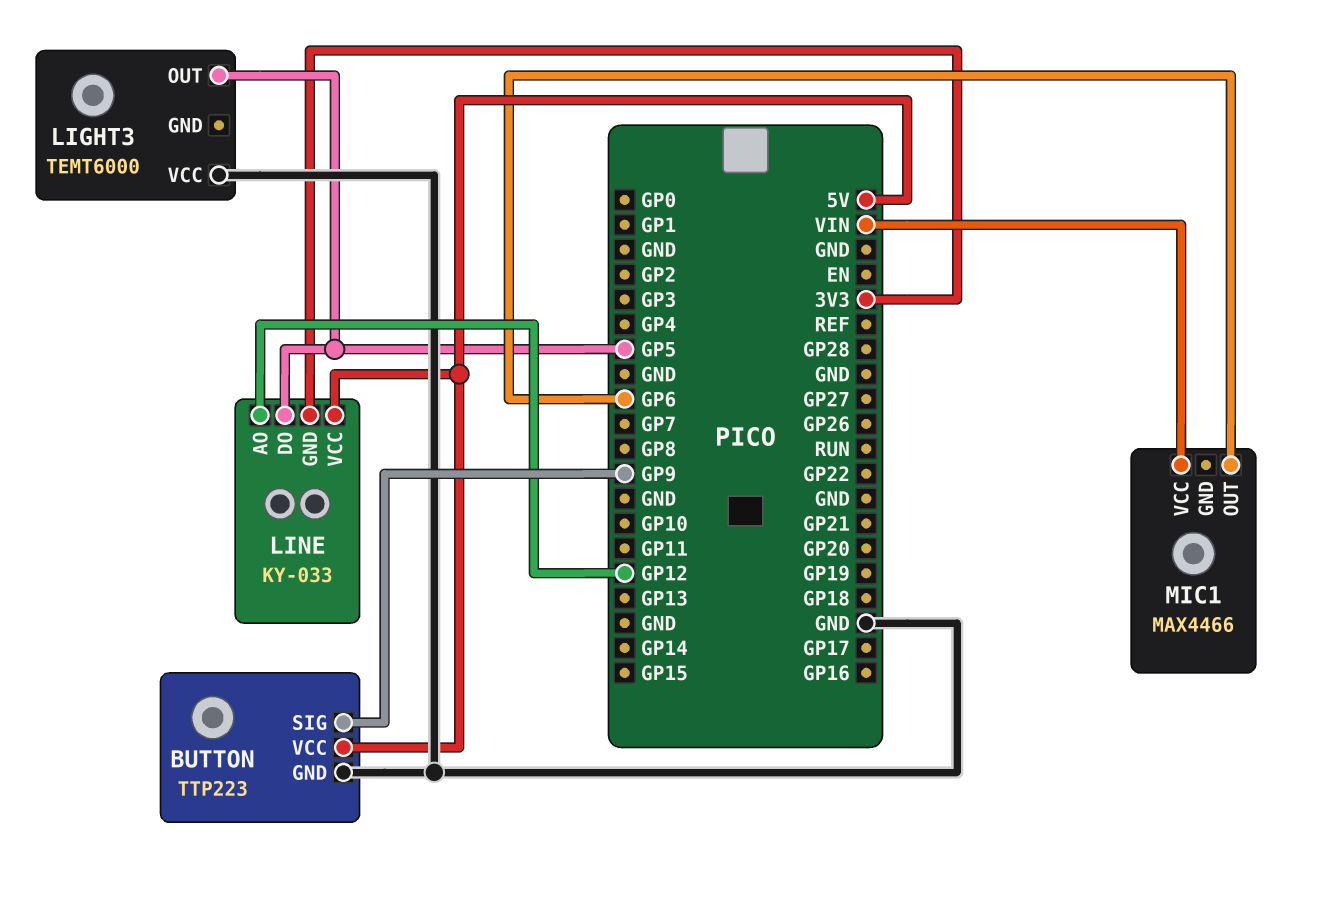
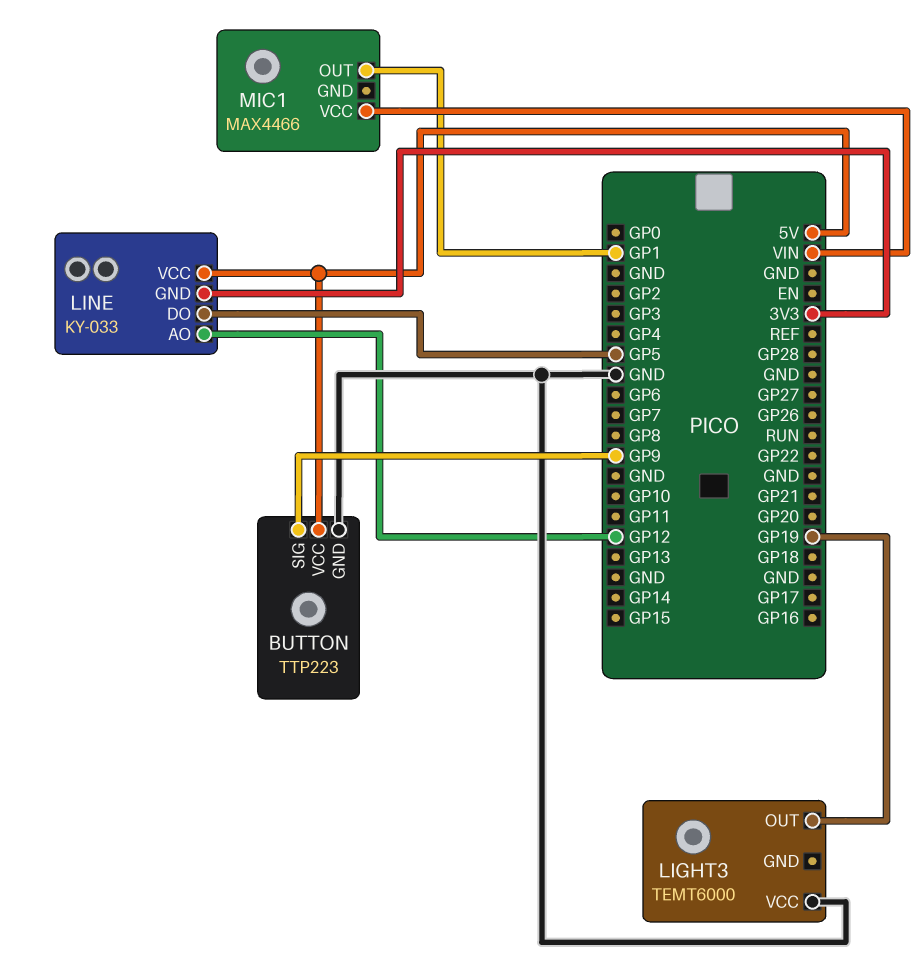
LIGHT3 pin OUT: GP5 -> GP19
MIC1 pin OUT: GP6 -> GP1

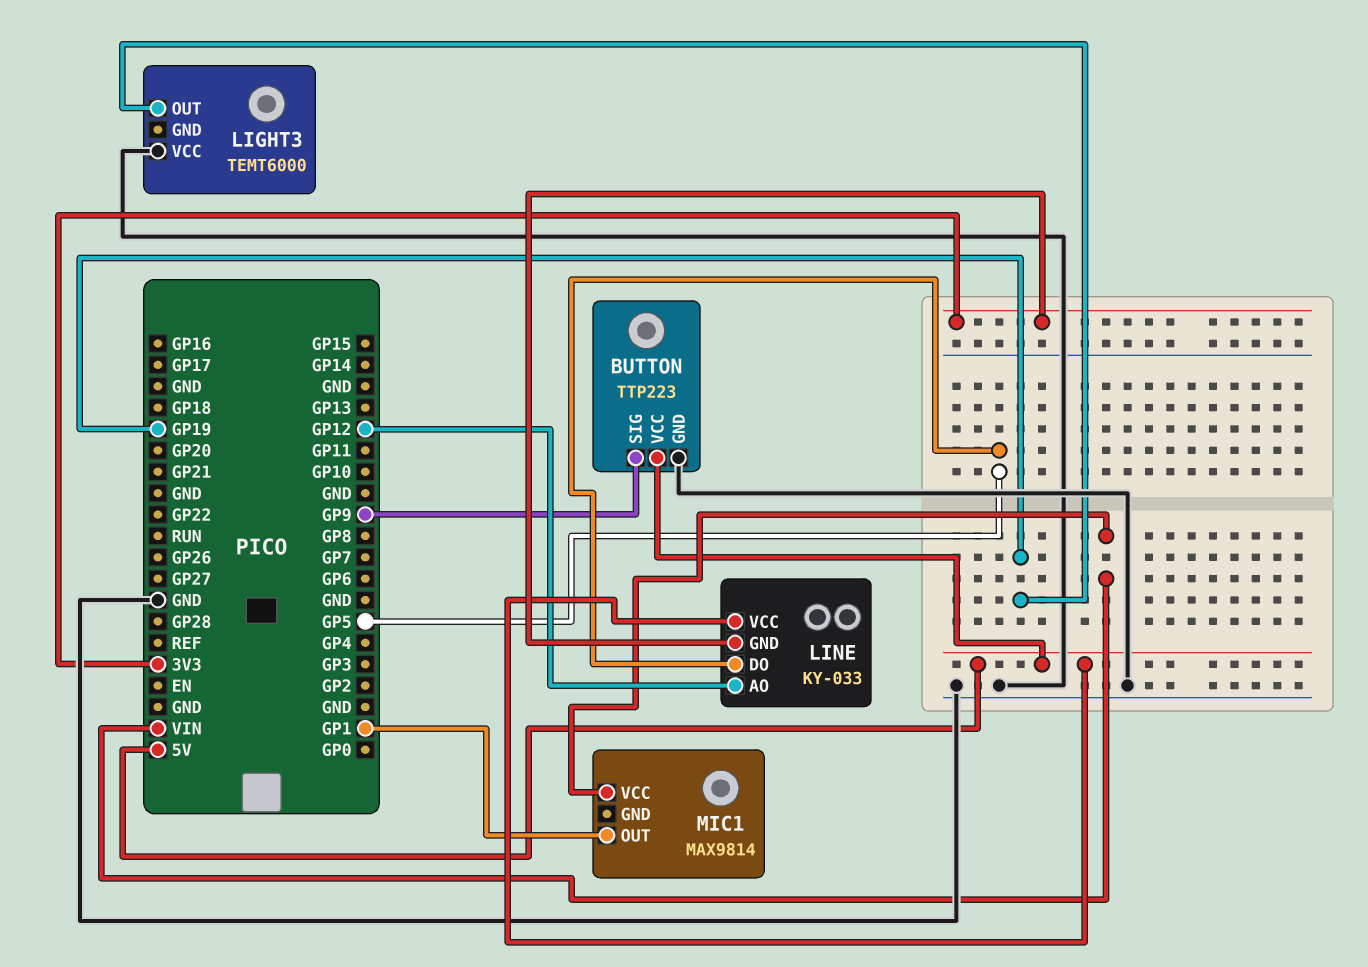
MIC1: MAX4466 -> MAX9814

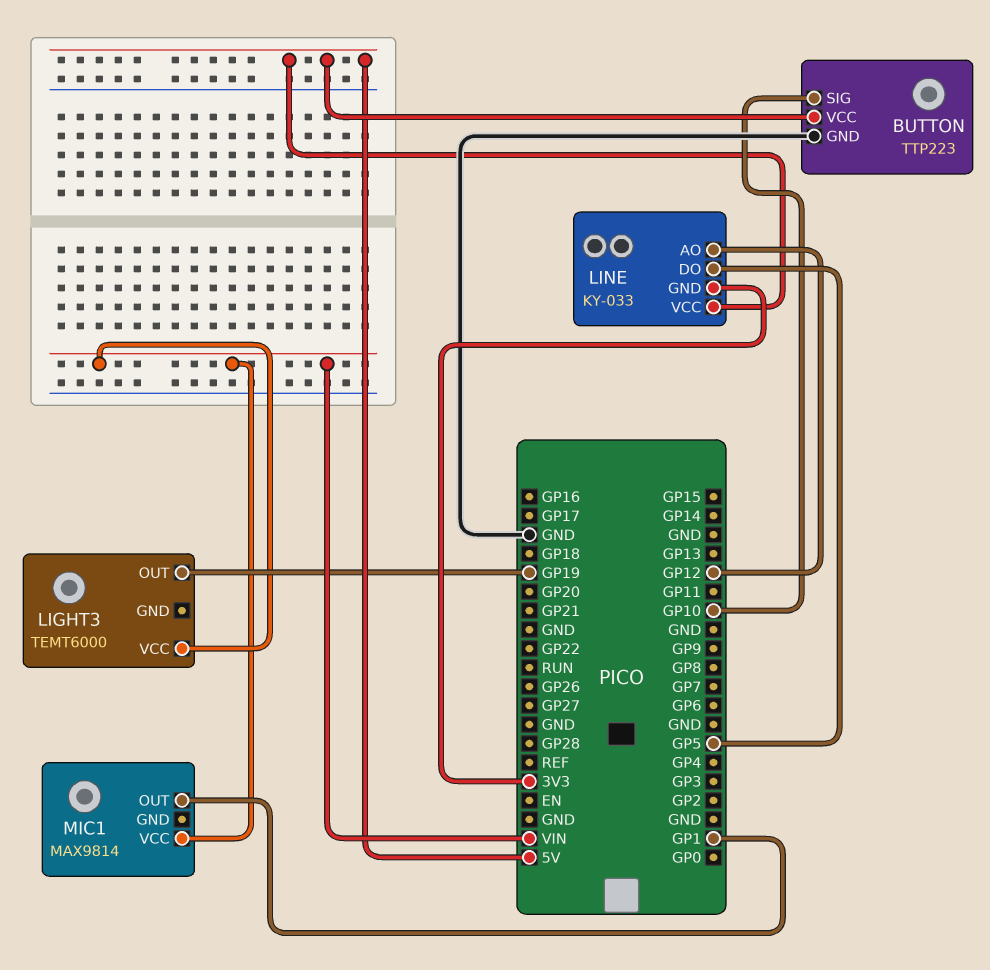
BUTTON pin SIG: GP9 -> GP10
LIGHT3 pin VCC: GND -> VIN

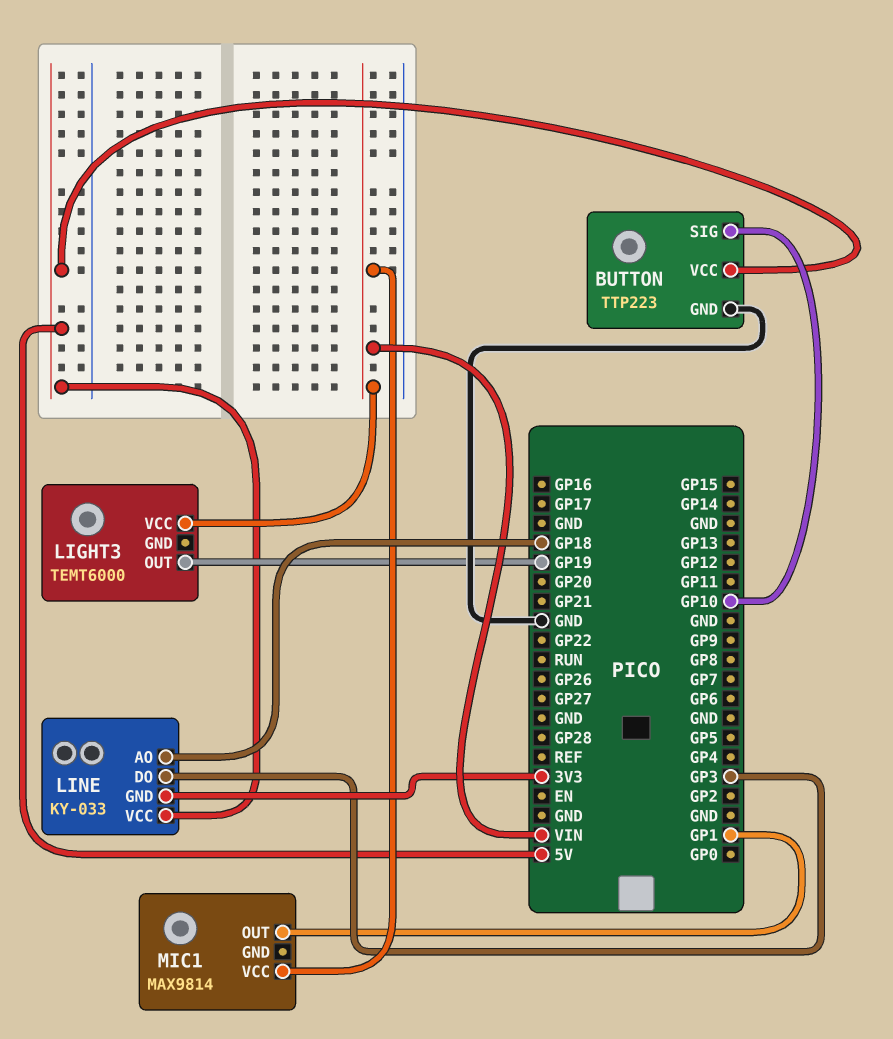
LINE pin AO: GP12 -> GP18
LINE pin DO: GP5 -> GP3

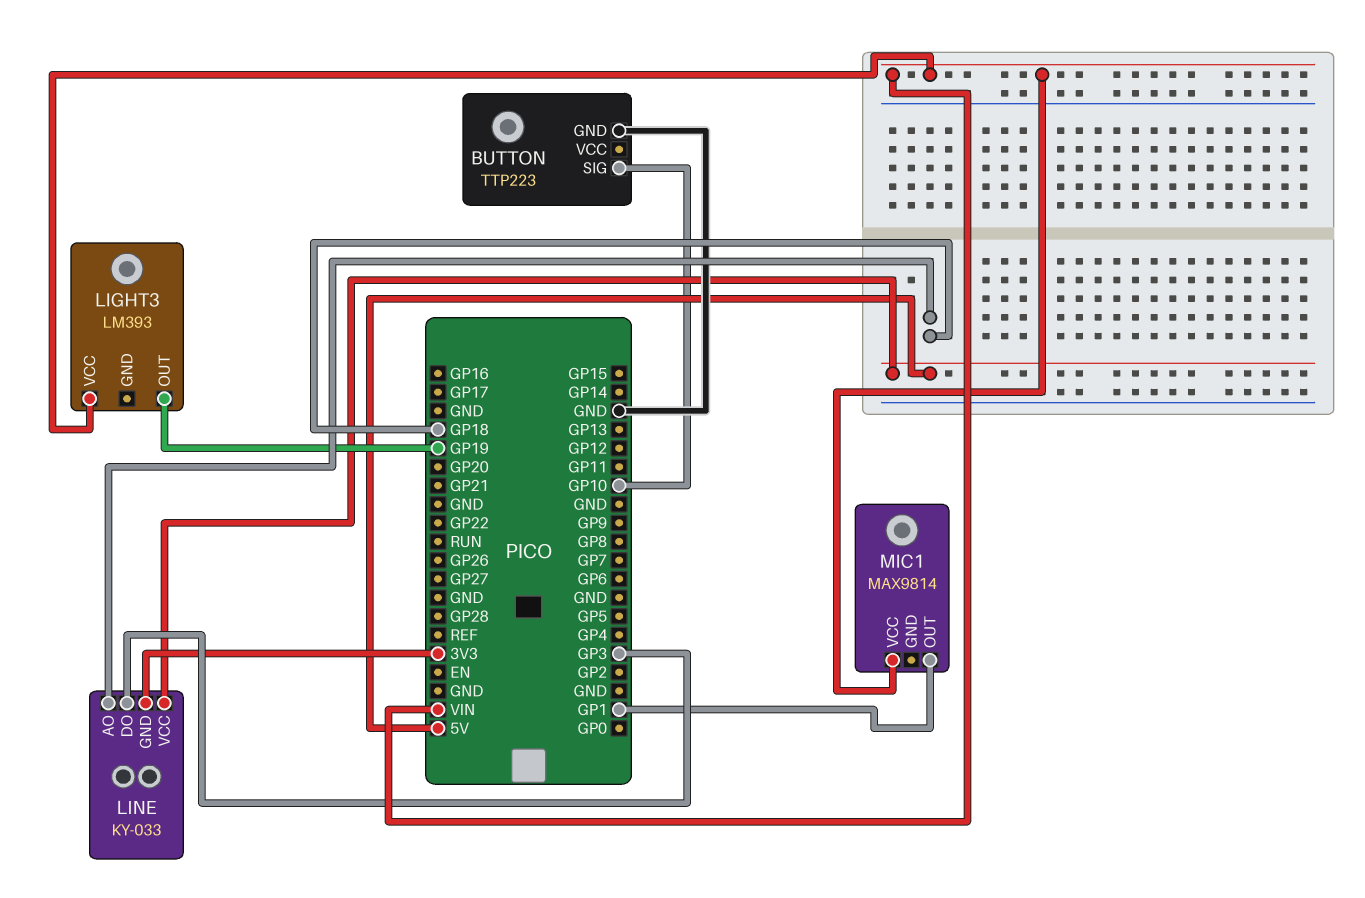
BUTTON pin VCC: 5V -> none
LIGHT3: TEMT6000 -> LM393

